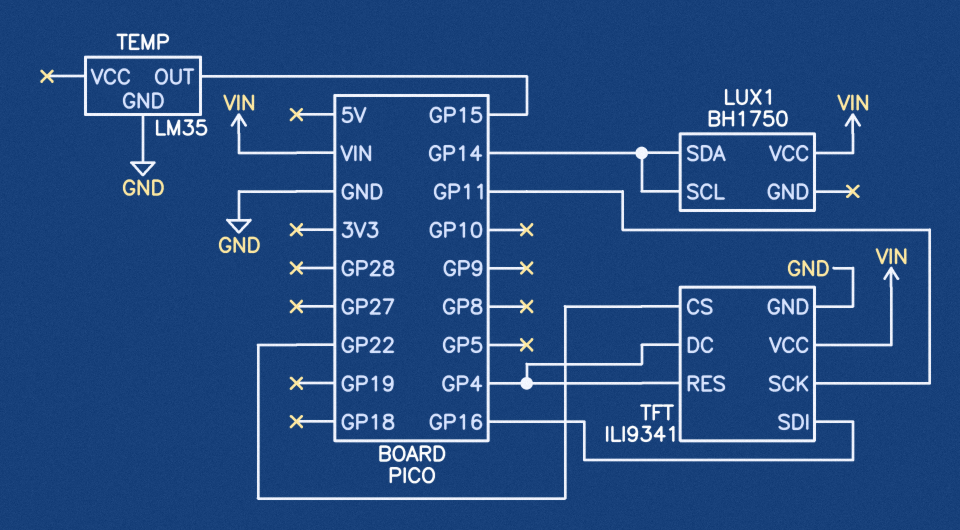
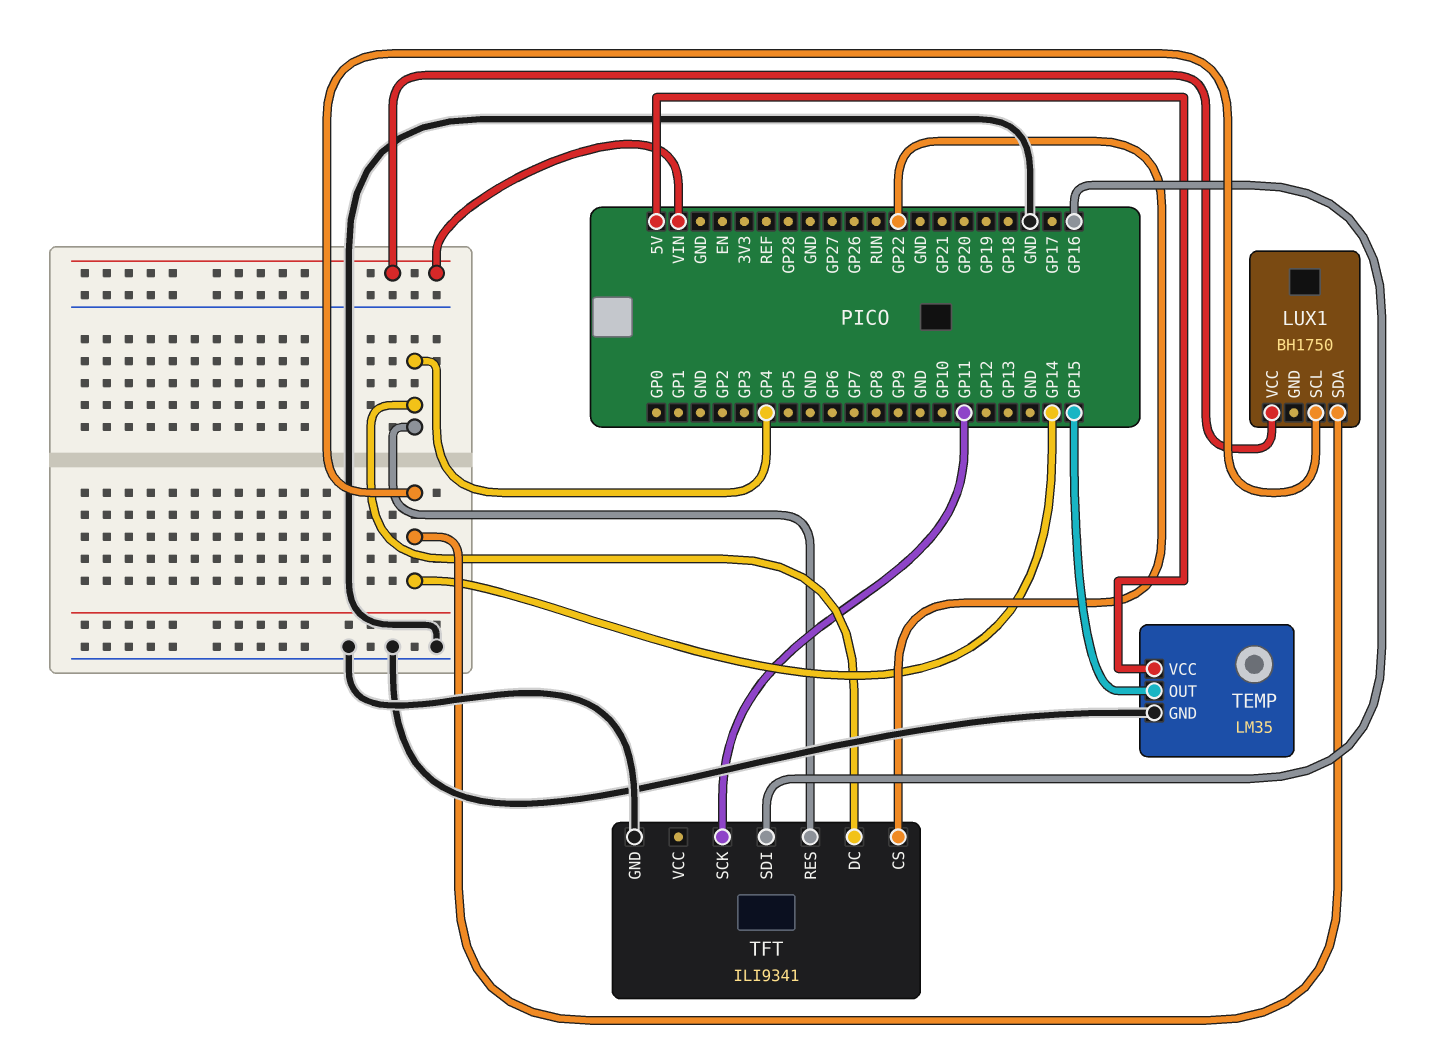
TEMP pin VCC: none -> 5V
TFT pin VCC: VIN -> none

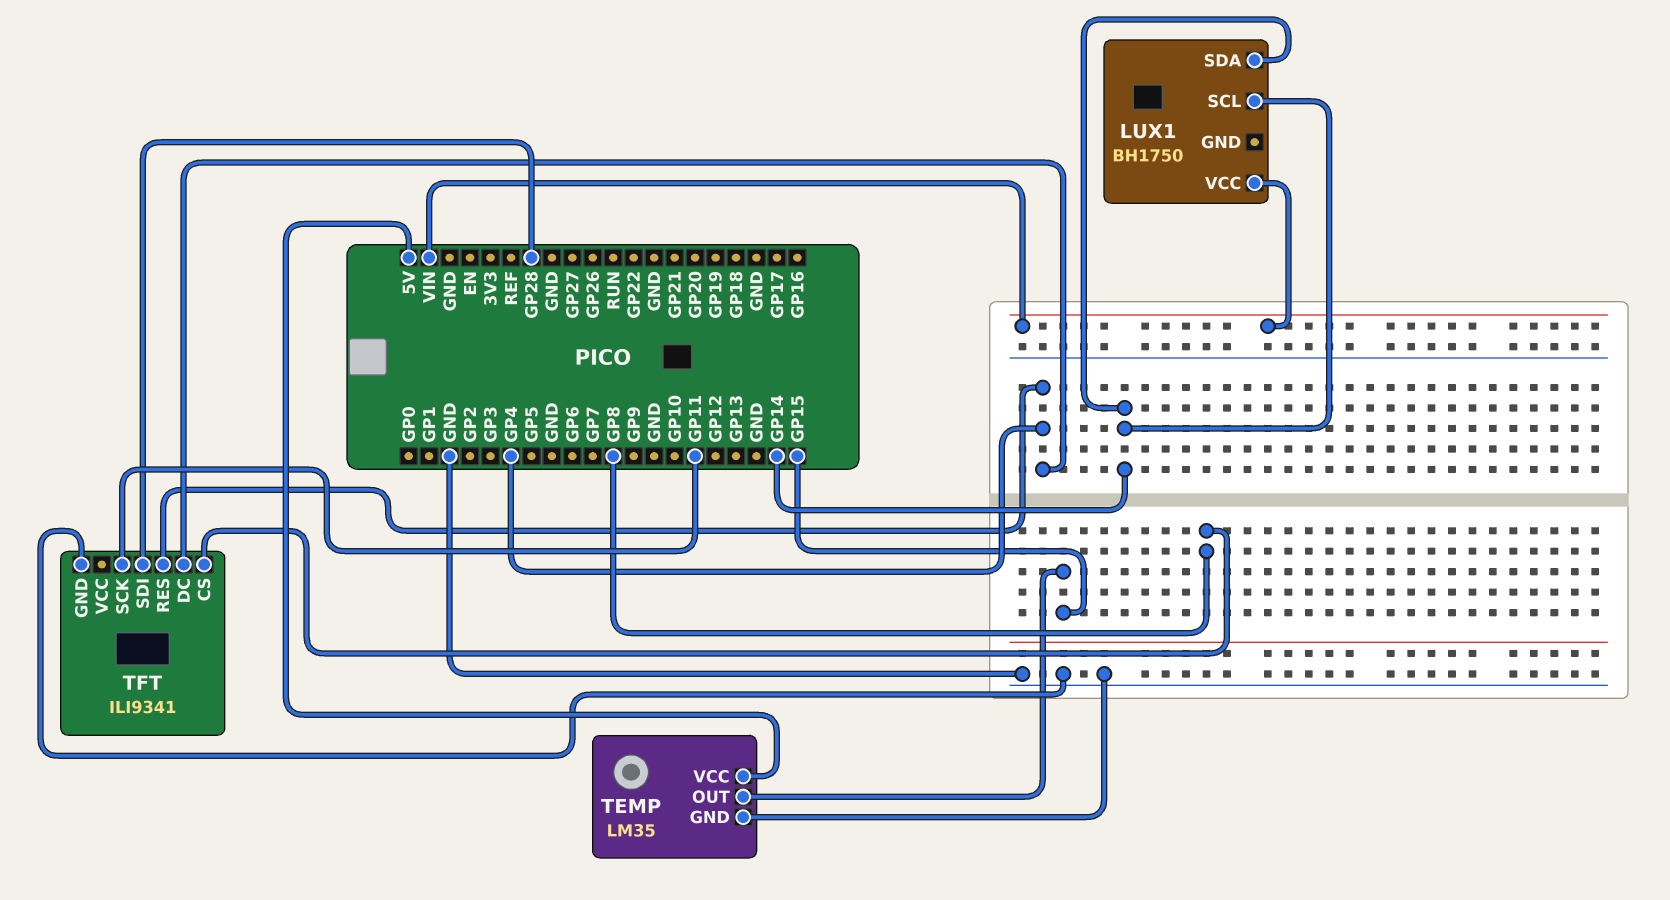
TFT pin CS: GP22 -> GP8
TFT pin SDI: GP16 -> GP28

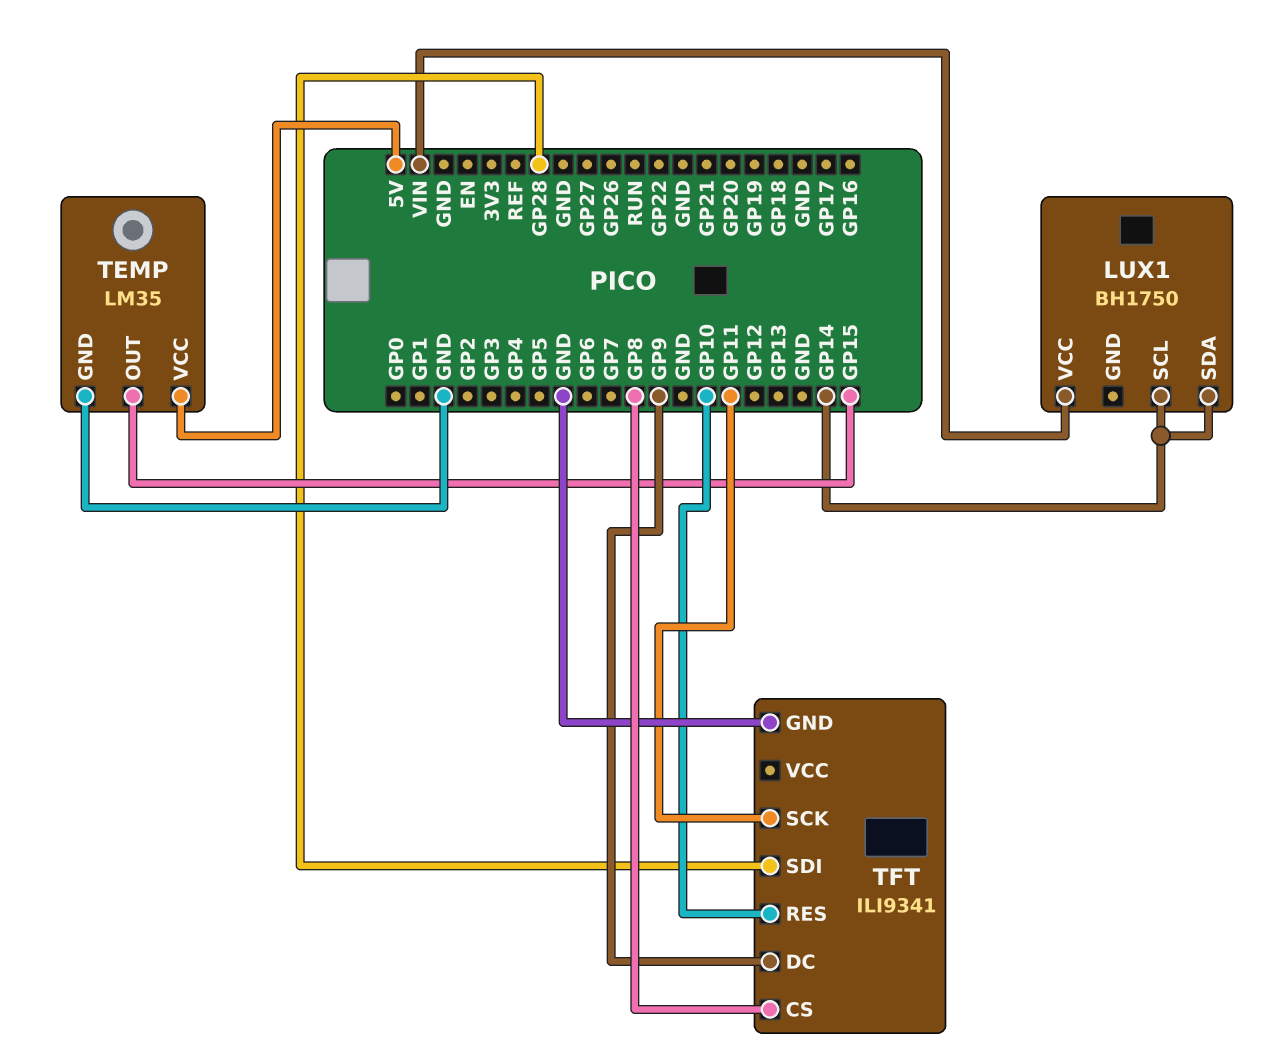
TFT pin DC: GP4 -> GP9
TFT pin RES: GP4 -> GP10

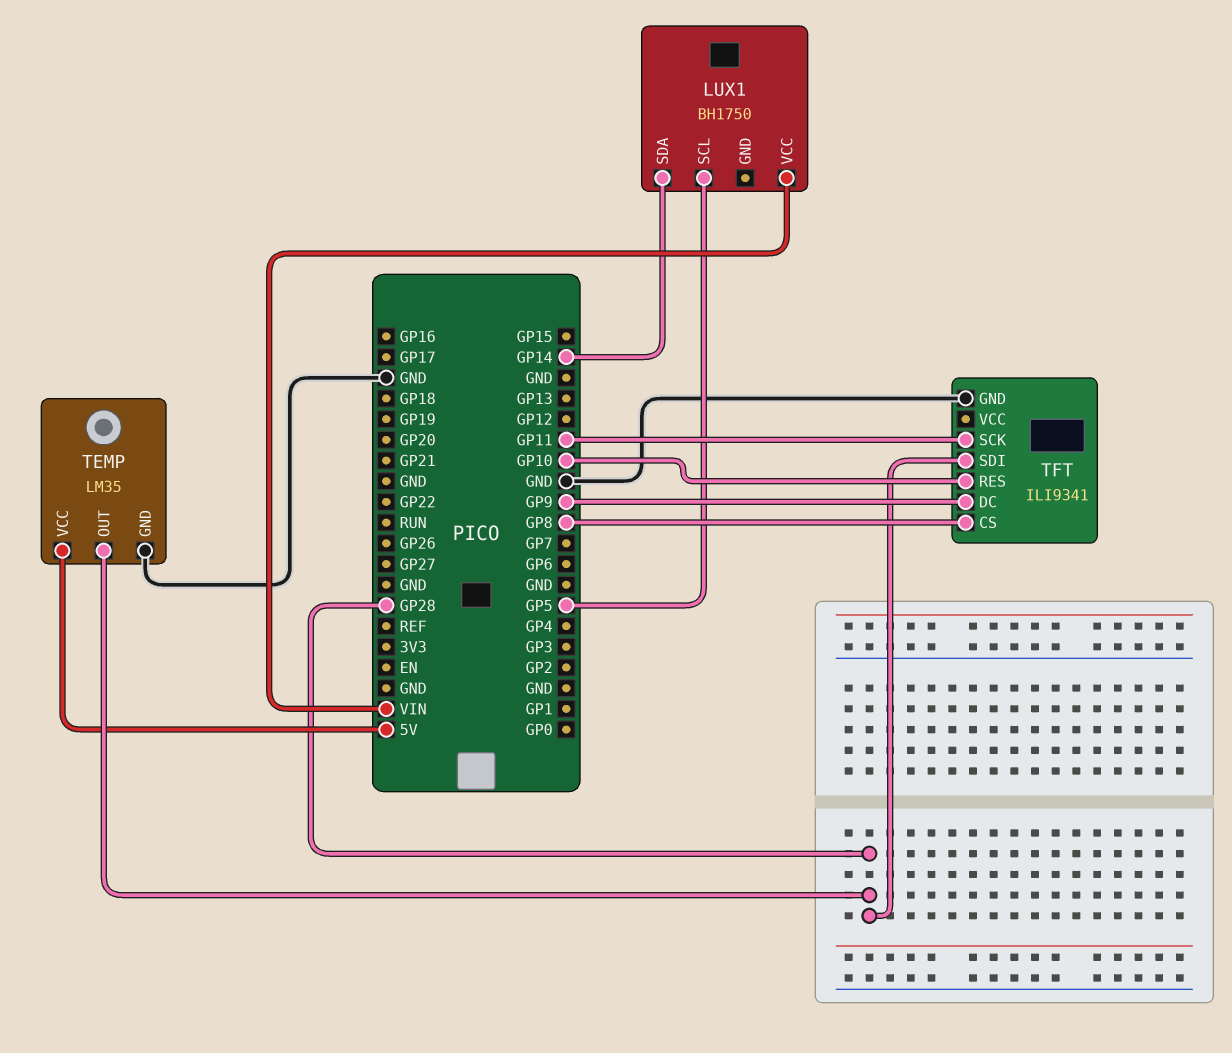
LUX1 pin SCL: GP14 -> GP5
TEMP pin OUT: GP15 -> GP28

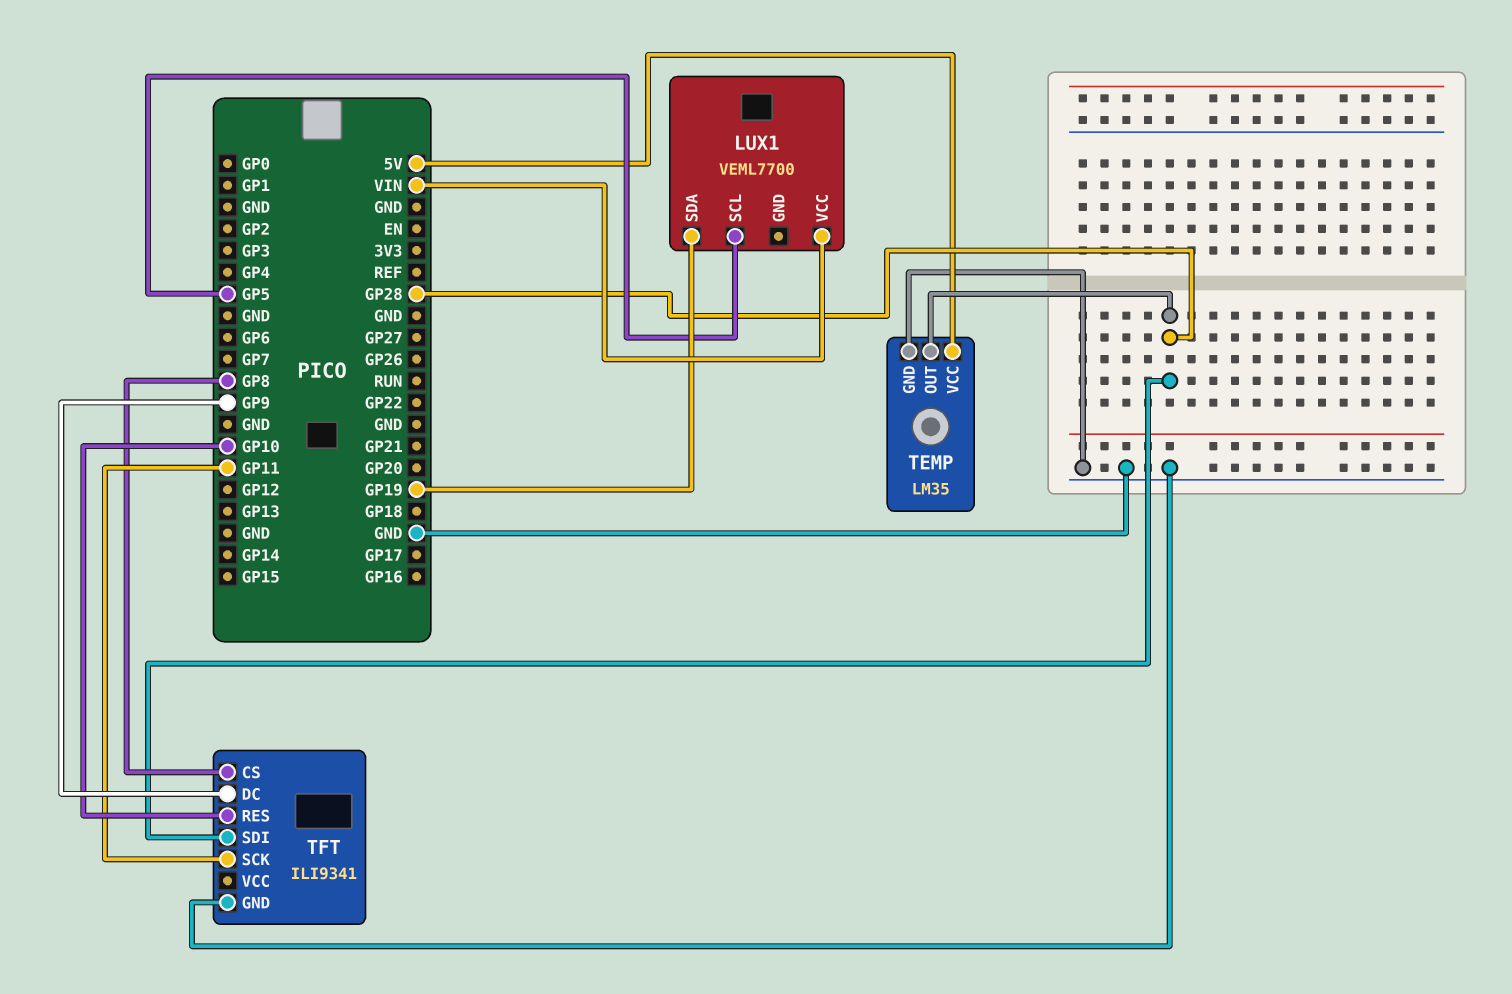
LUX1: BH1750 -> VEML7700
LUX1 pin SDA: GP14 -> GP19

